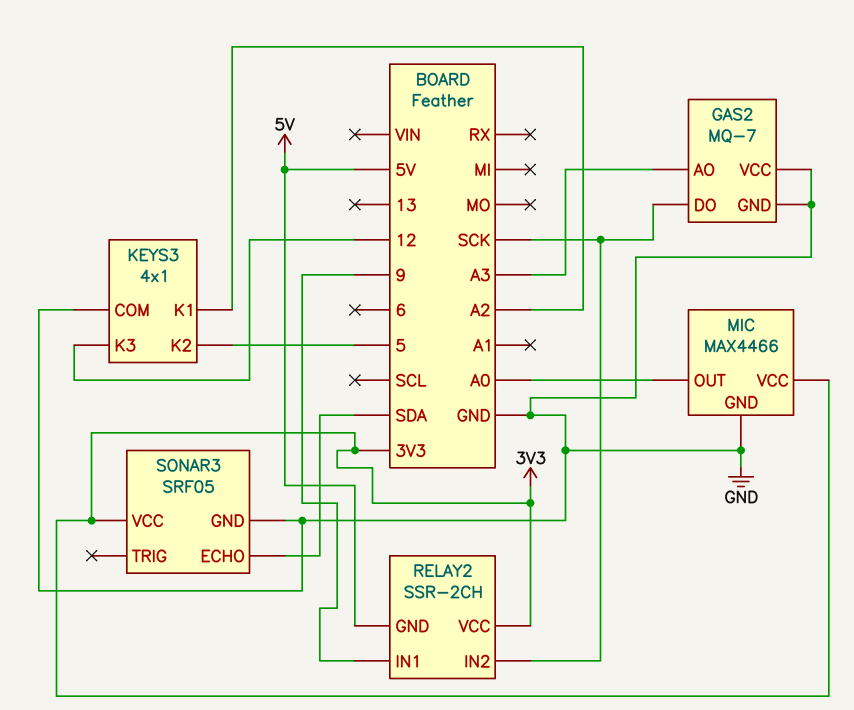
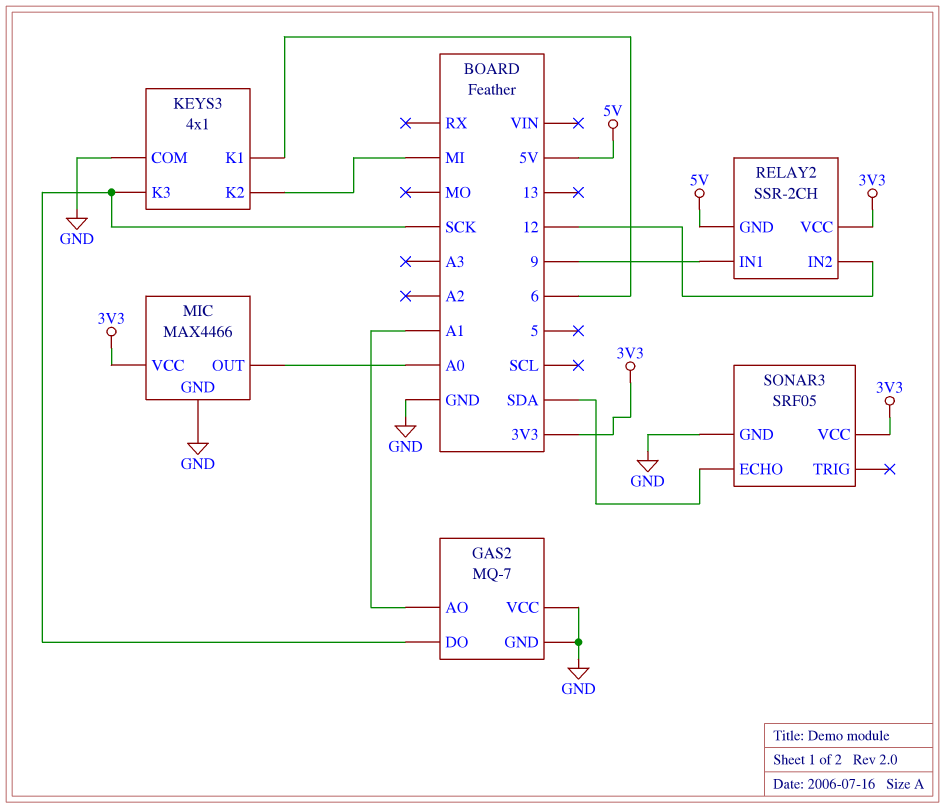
GAS2 pin AO: A3 -> A1
KEYS3 pin K1: A2 -> 6
KEYS3 pin K2: 5 -> MI
KEYS3 pin K3: 12 -> SCK
RELAY2 pin IN2: SCK -> 12

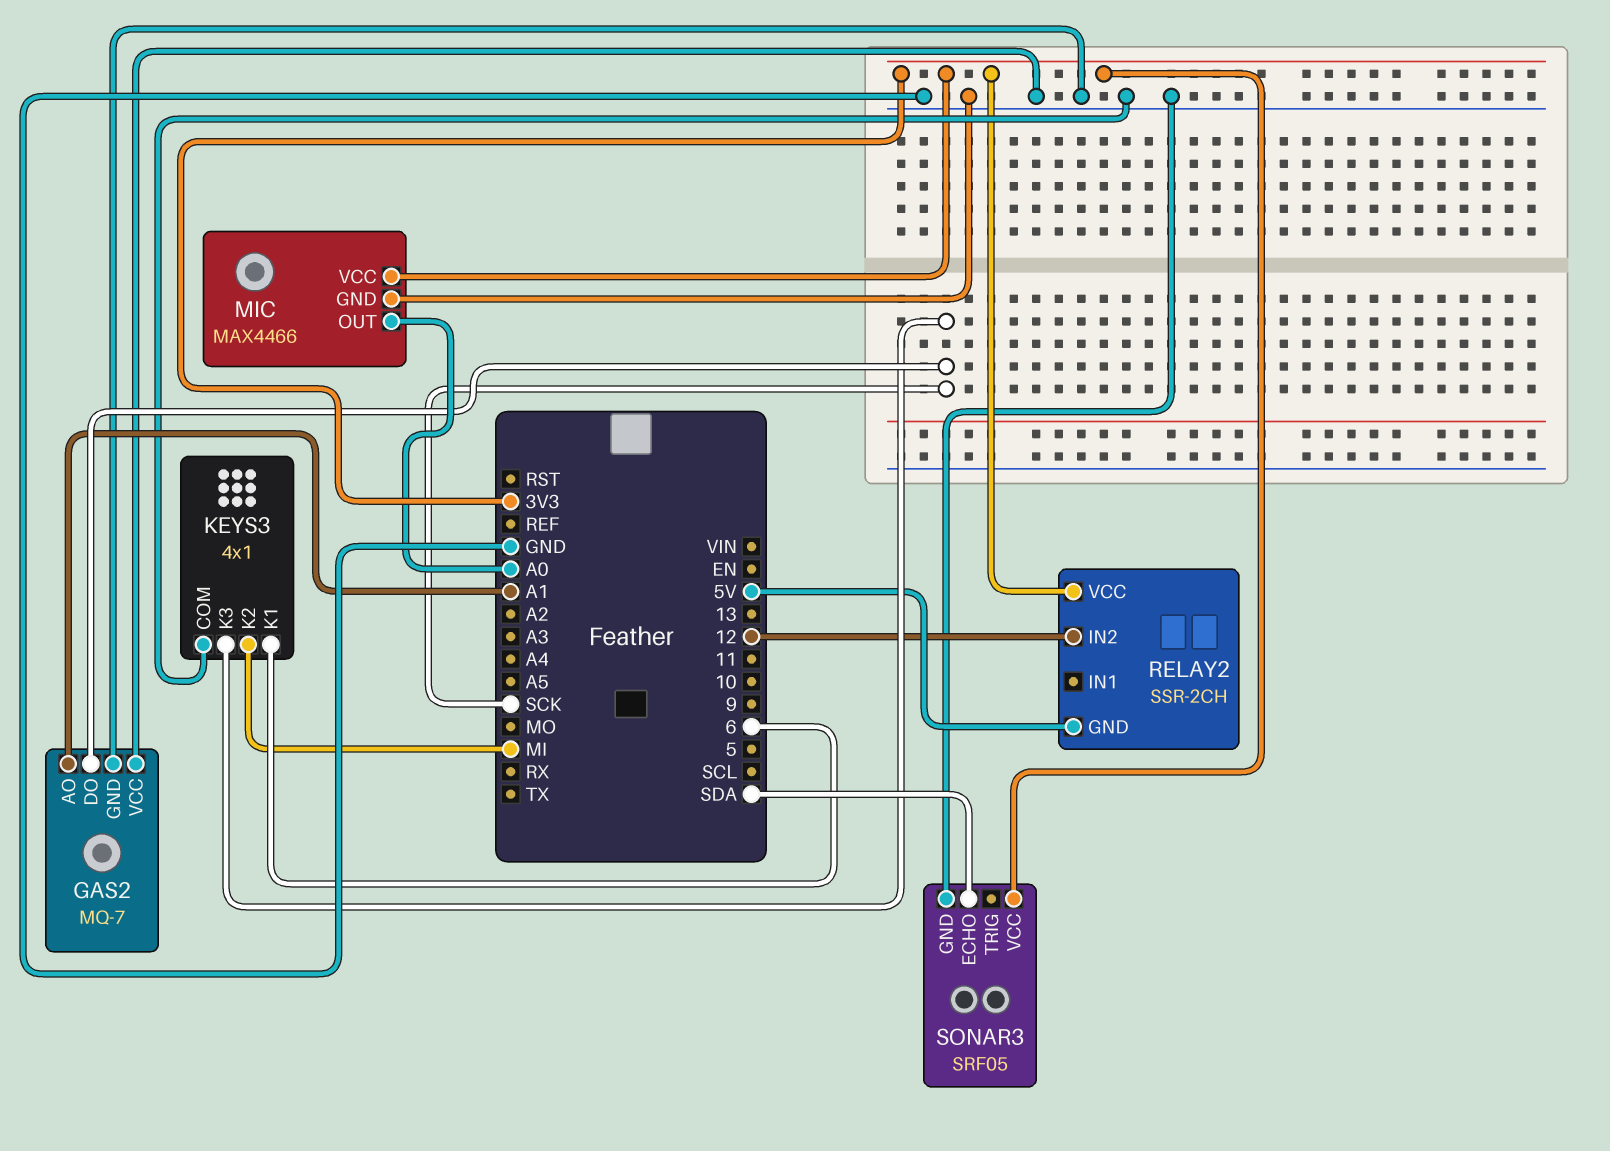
RELAY2 pin IN1: 9 -> none

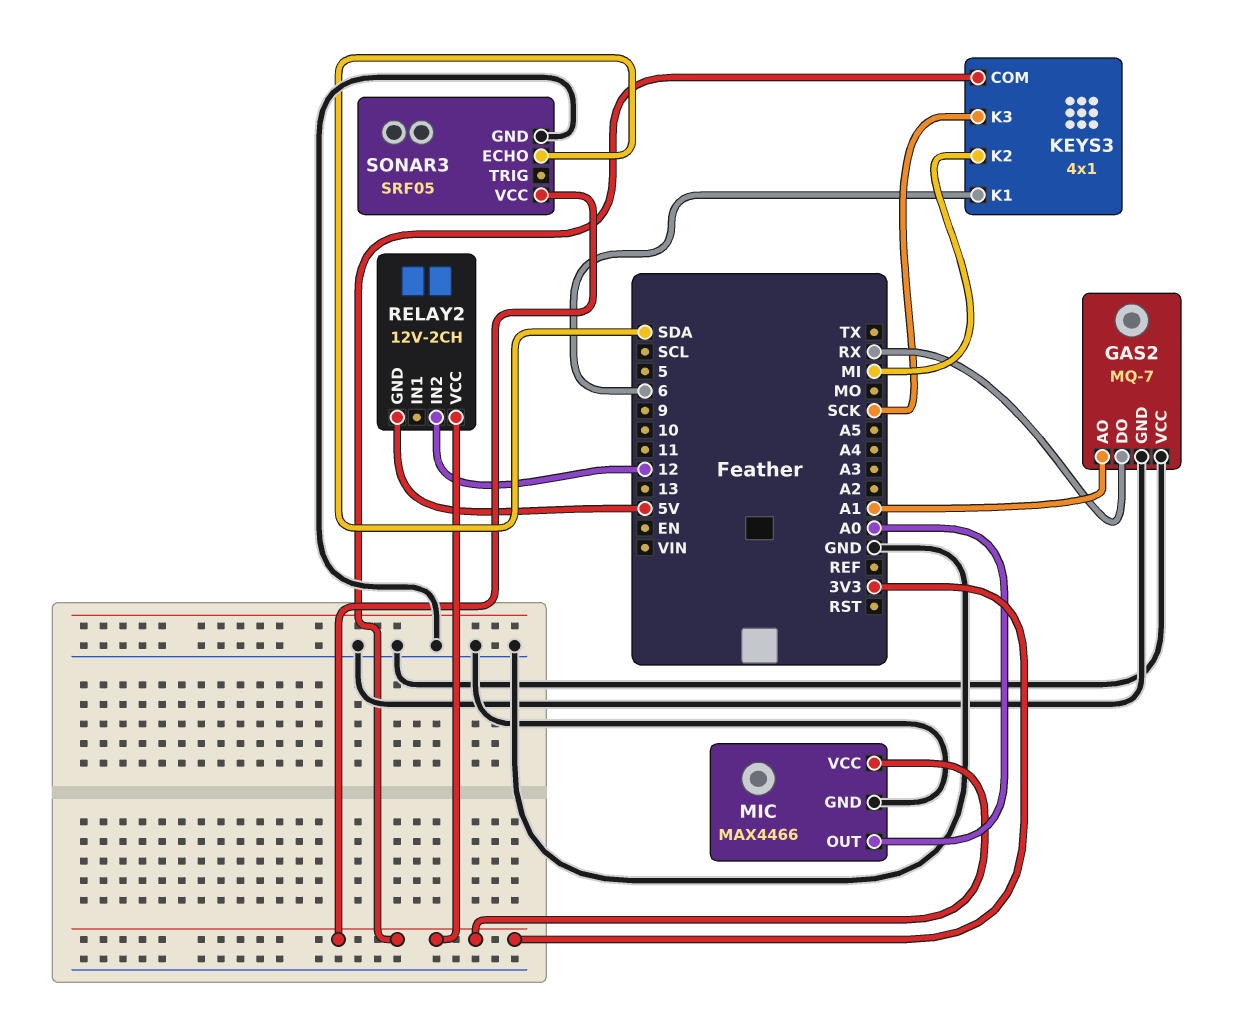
GAS2 pin DO: SCK -> RX
KEYS3 pin COM: GND -> 3V3
RELAY2: SSR-2CH -> 12V-2CH

